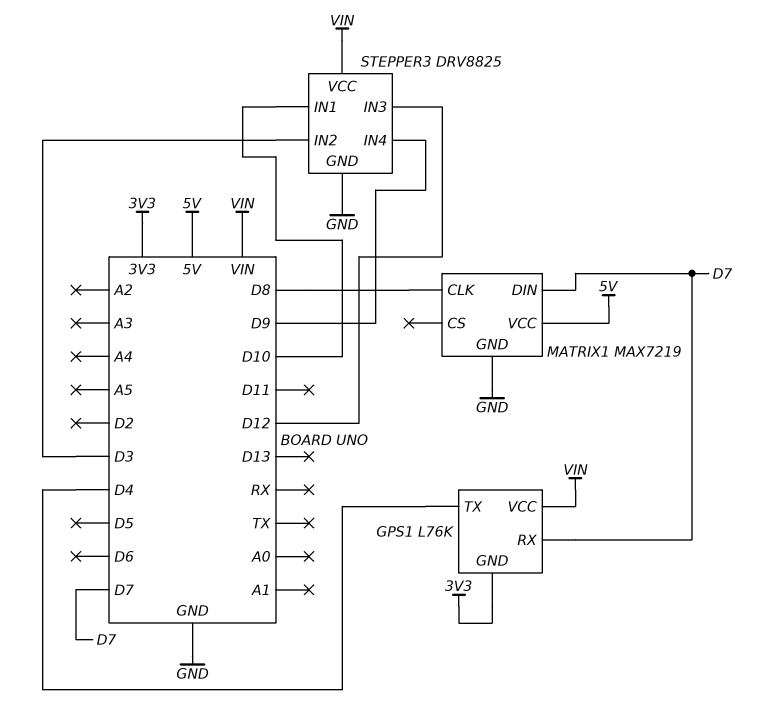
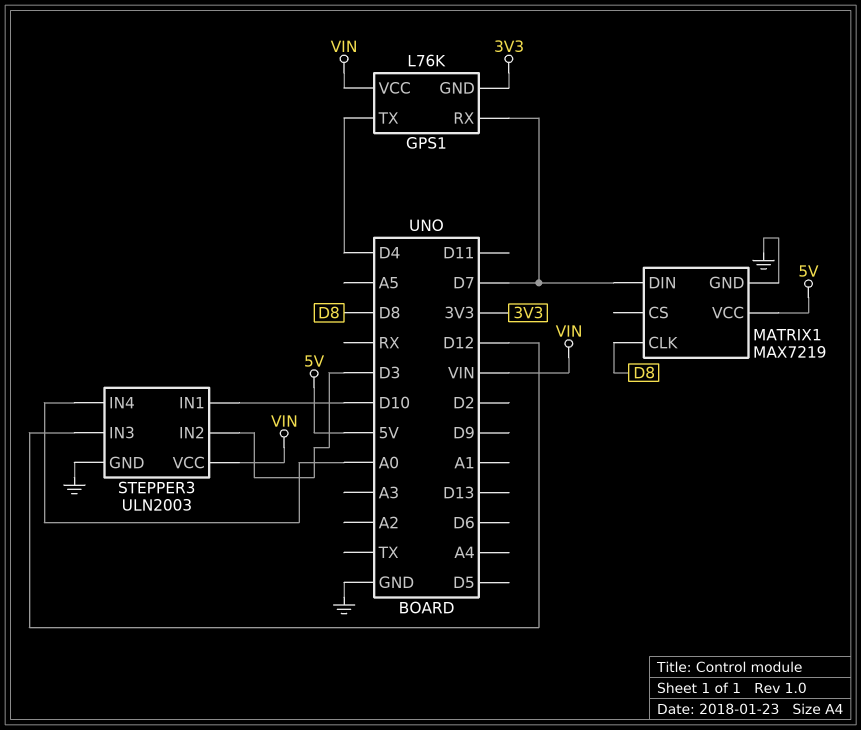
STEPPER3: DRV8825 -> ULN2003
STEPPER3 pin IN4: D9 -> A0

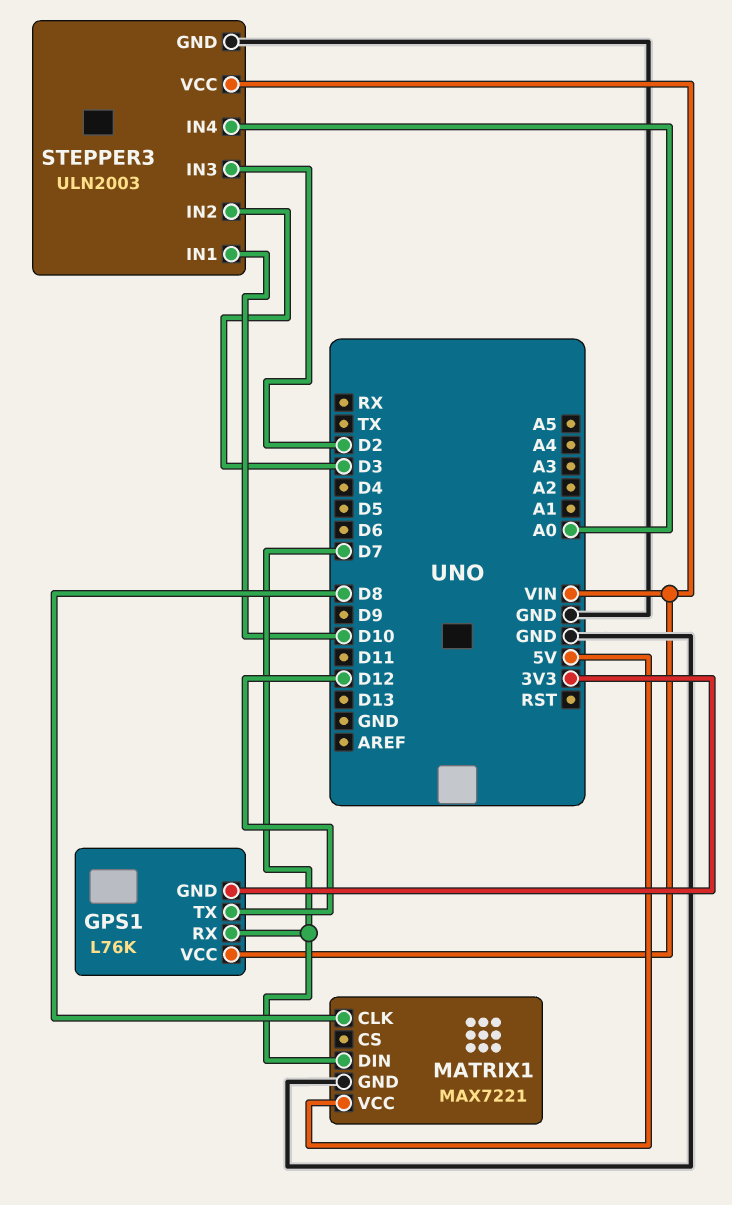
GPS1 pin TX: D4 -> D12
MATRIX1: MAX7219 -> MAX7221
STEPPER3 pin IN3: D12 -> D2

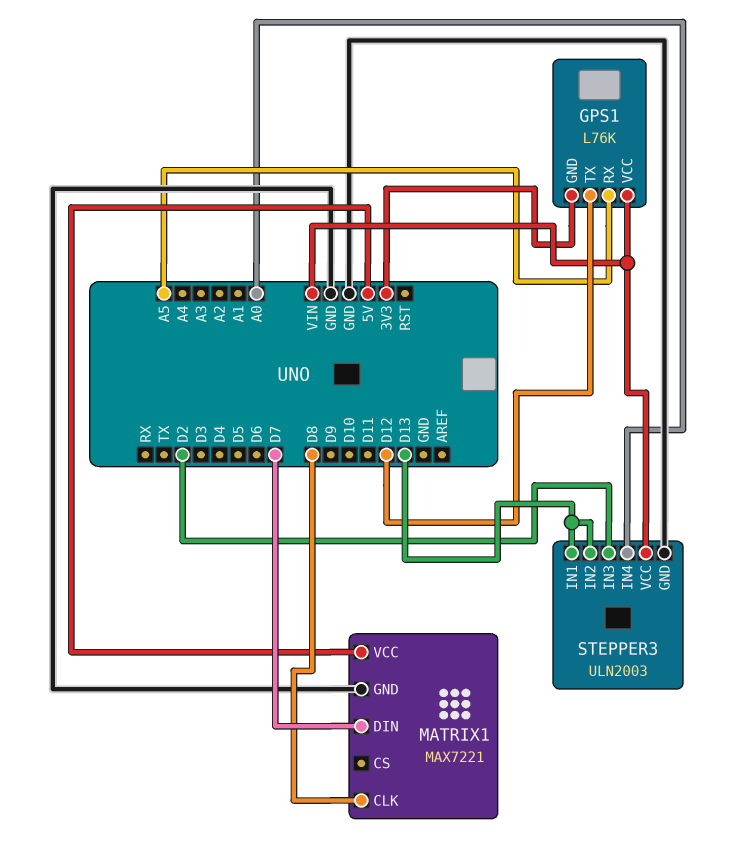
GPS1 pin RX: D7 -> A5
STEPPER3 pin IN1: D10 -> D13
STEPPER3 pin IN2: D3 -> D13

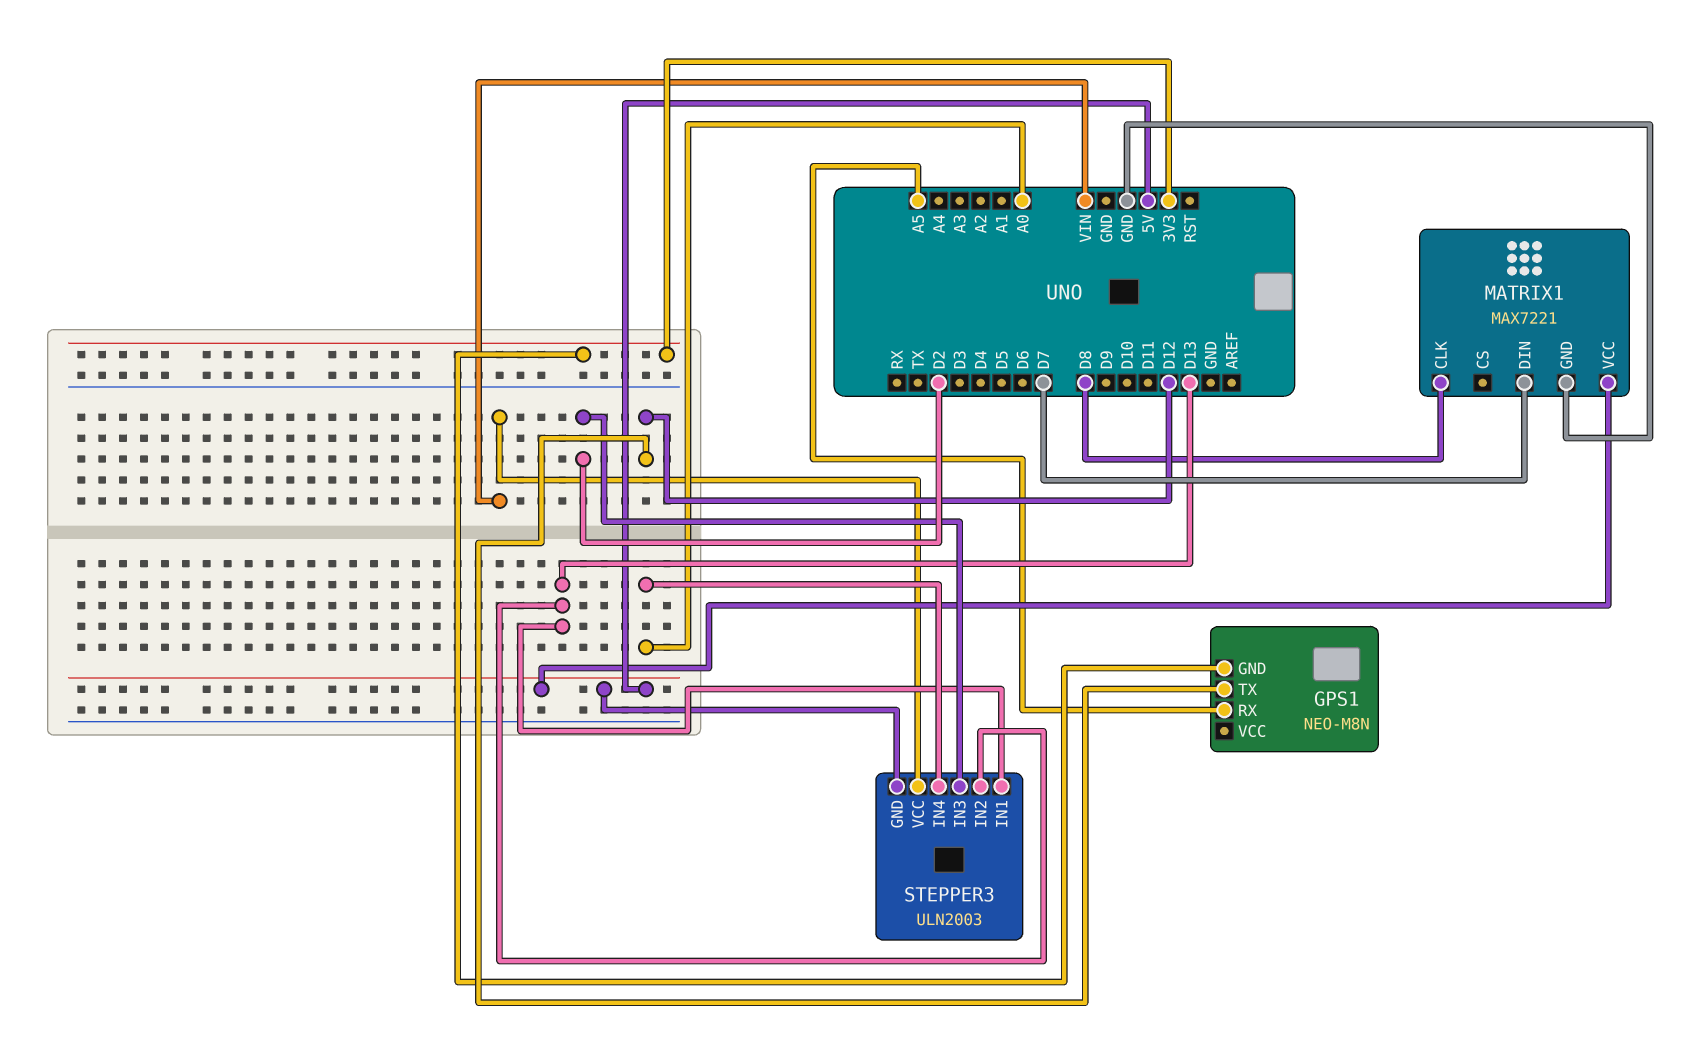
GPS1: L76K -> NEO-M8N
GPS1 pin VCC: VIN -> none
STEPPER3 pin GND: GND -> 5V

